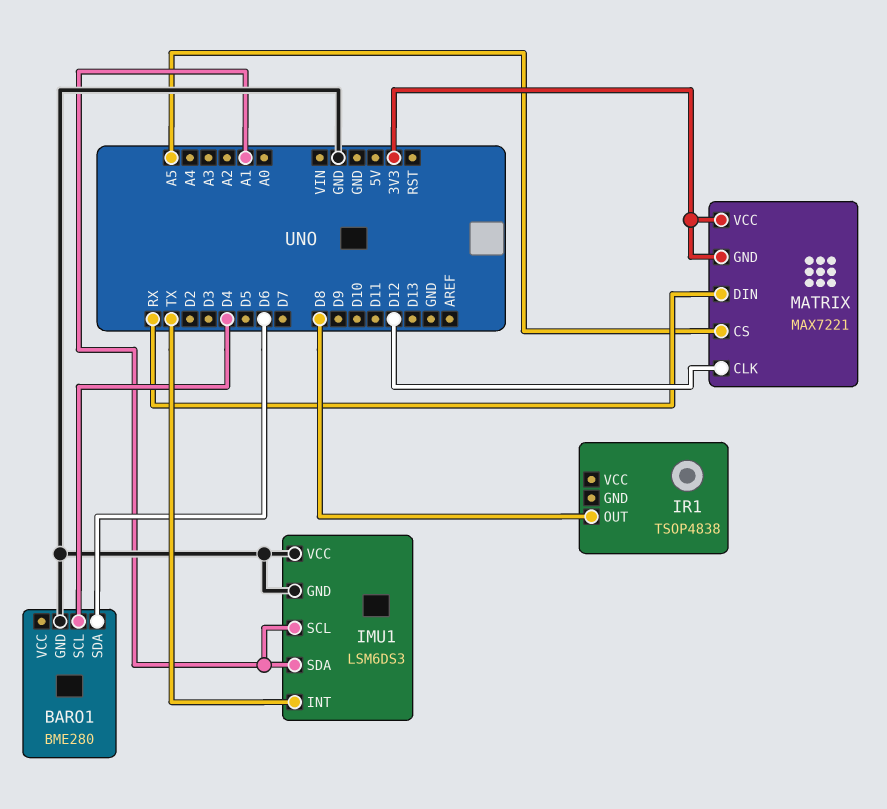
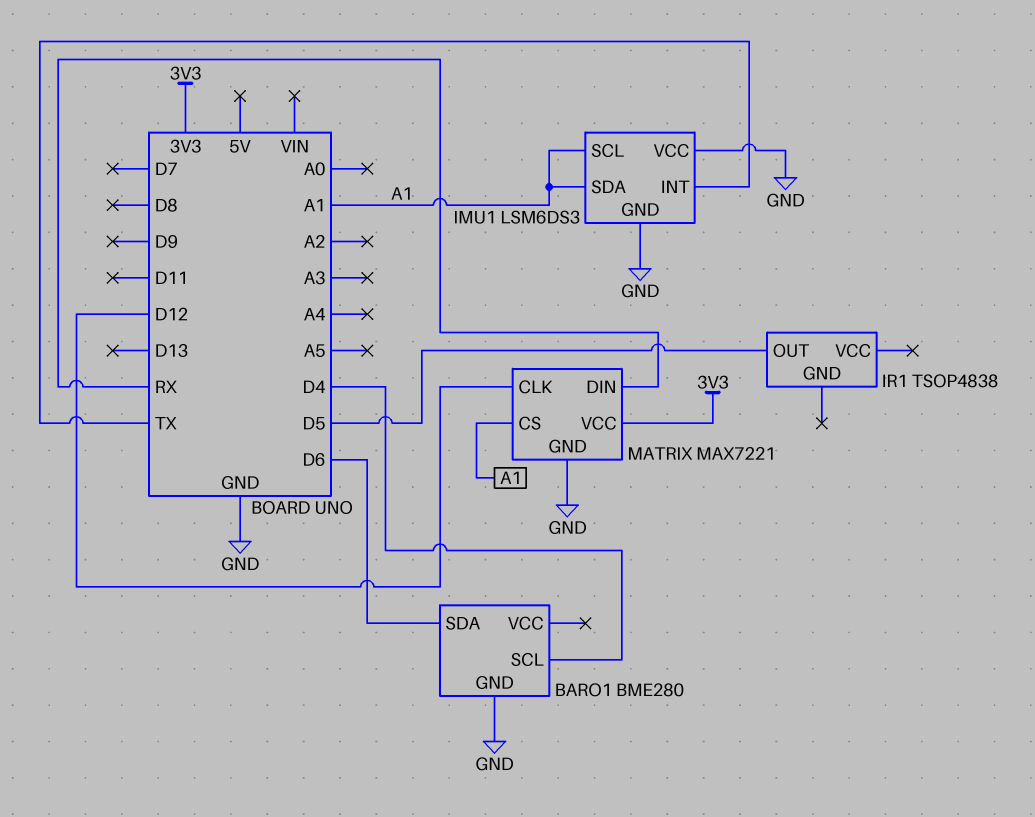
IR1 pin OUT: D8 -> D5
MATRIX pin CS: A5 -> A1
MATRIX pin GND: 3V3 -> GND

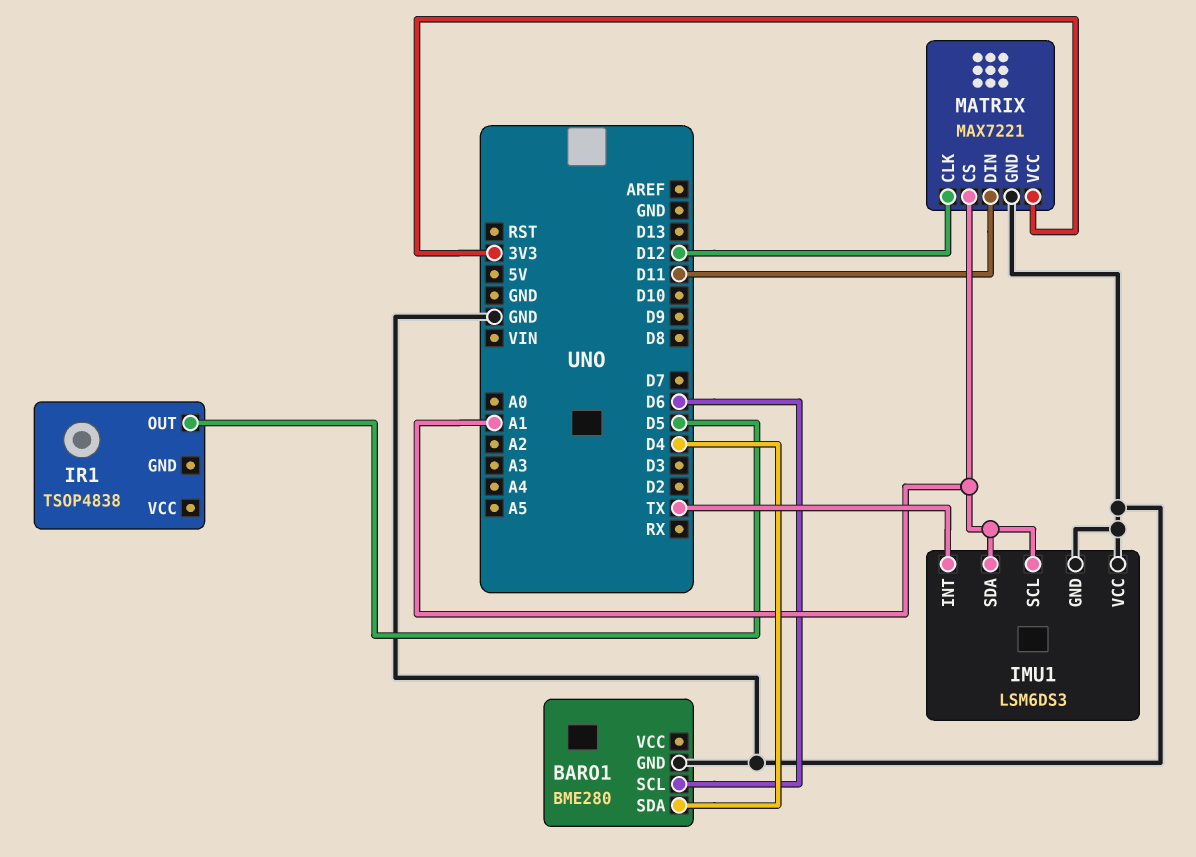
BARO1 pin SCL: D4 -> D6
BARO1 pin SDA: D6 -> D4
MATRIX pin DIN: RX -> D11

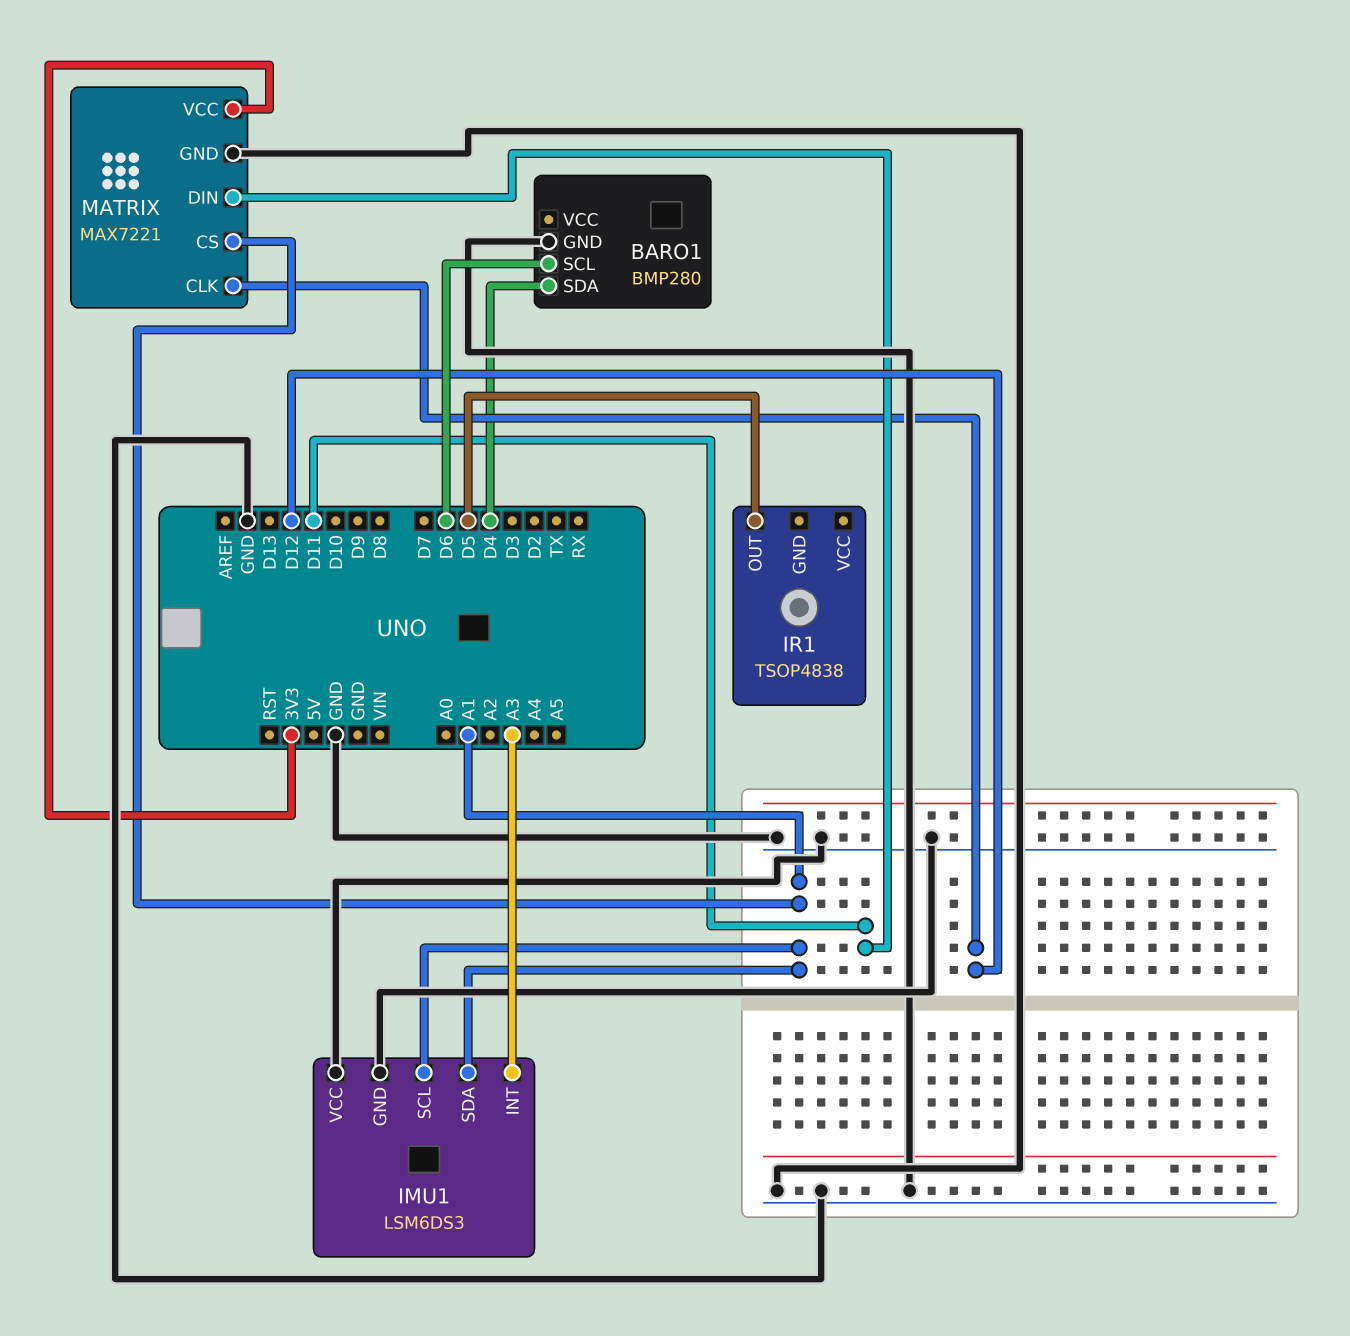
BARO1: BME280 -> BMP280
IMU1 pin INT: TX -> A3

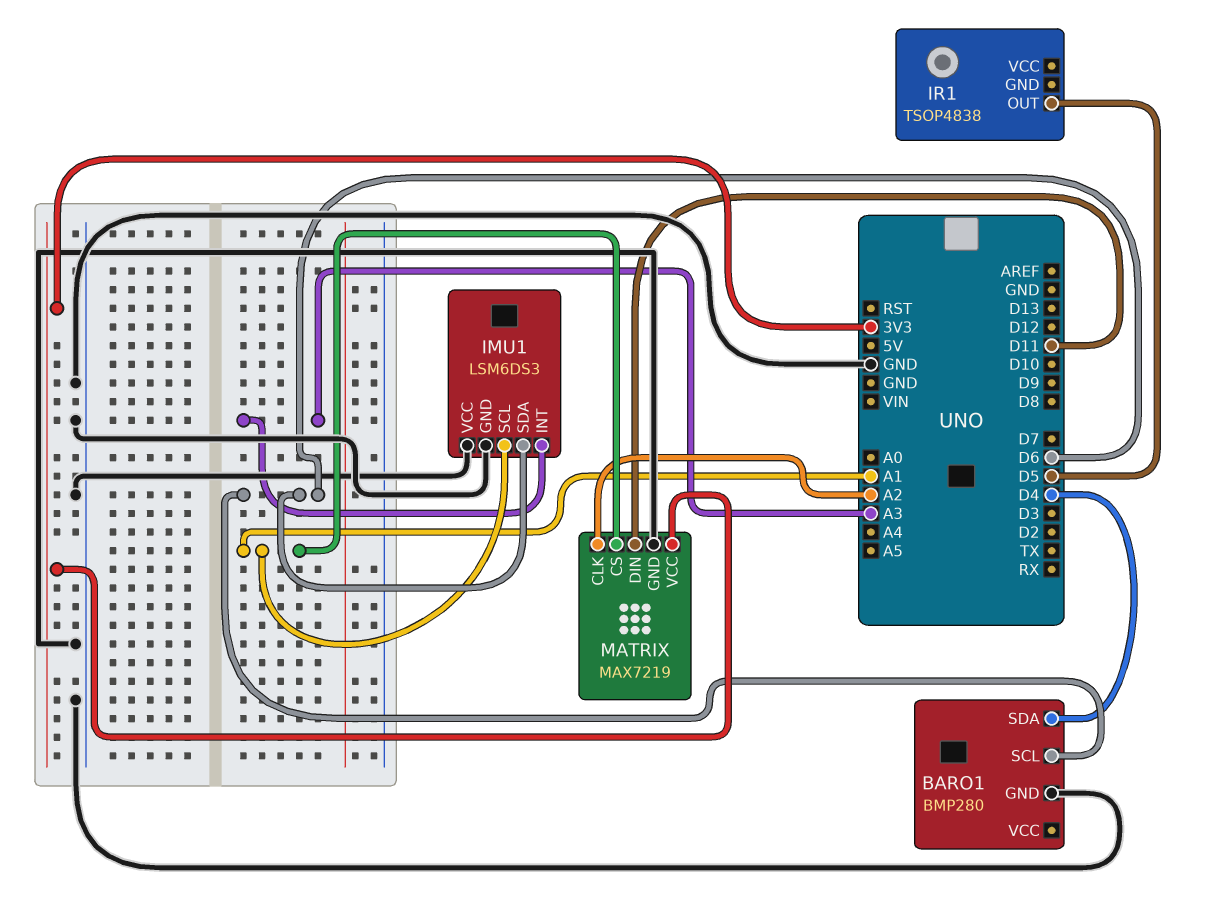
IMU1 pin SDA: A1 -> D6
MATRIX: MAX7221 -> MAX7219
MATRIX pin CLK: D12 -> A2

